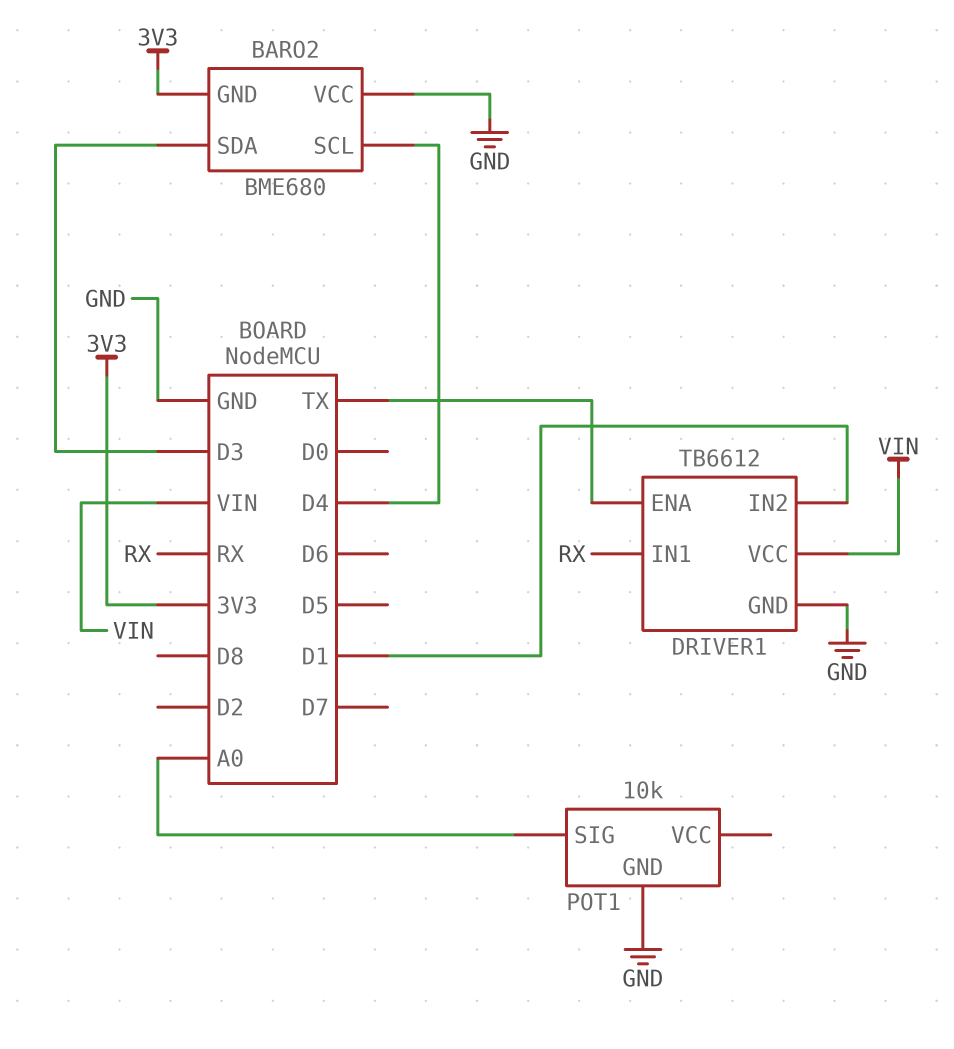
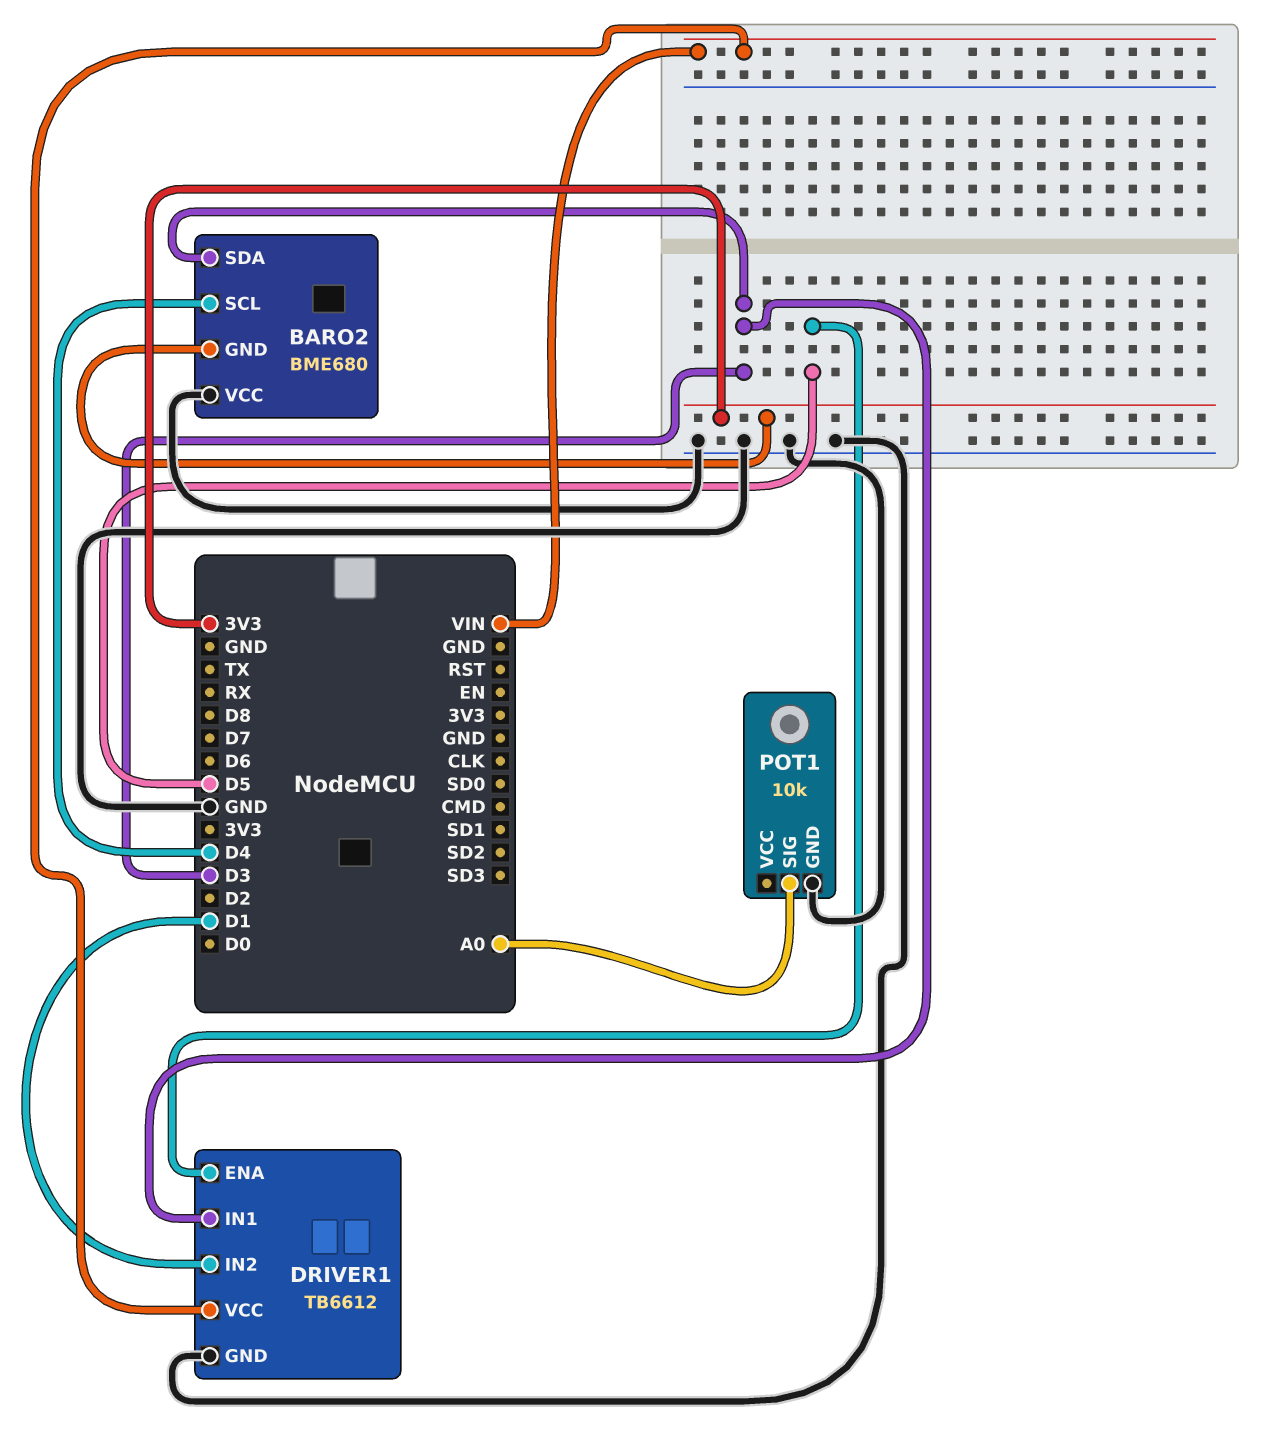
DRIVER1 pin ENA: TX -> D5
DRIVER1 pin IN1: RX -> D3

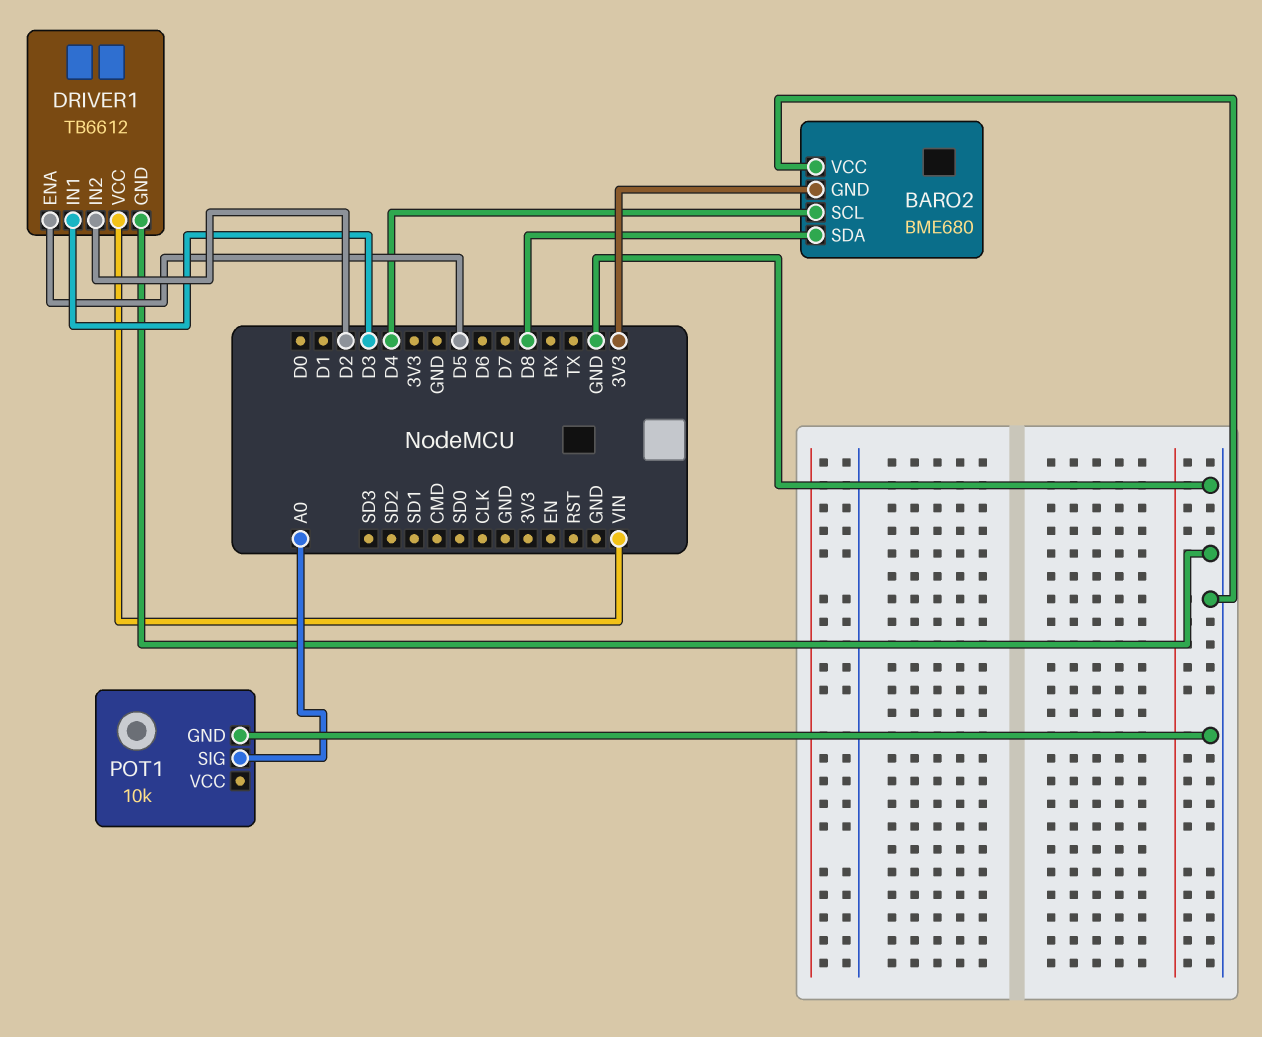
BARO2 pin SDA: D3 -> D8
DRIVER1 pin IN2: D1 -> D2

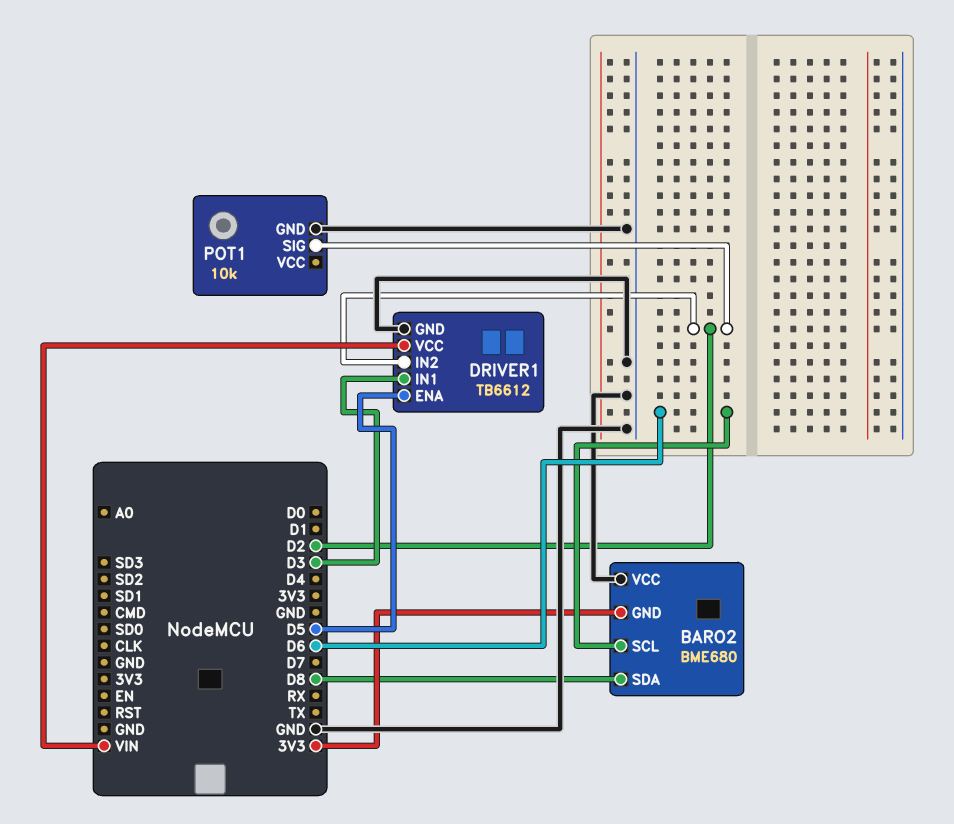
BARO2 pin SCL: D4 -> D6
POT1 pin SIG: A0 -> D2

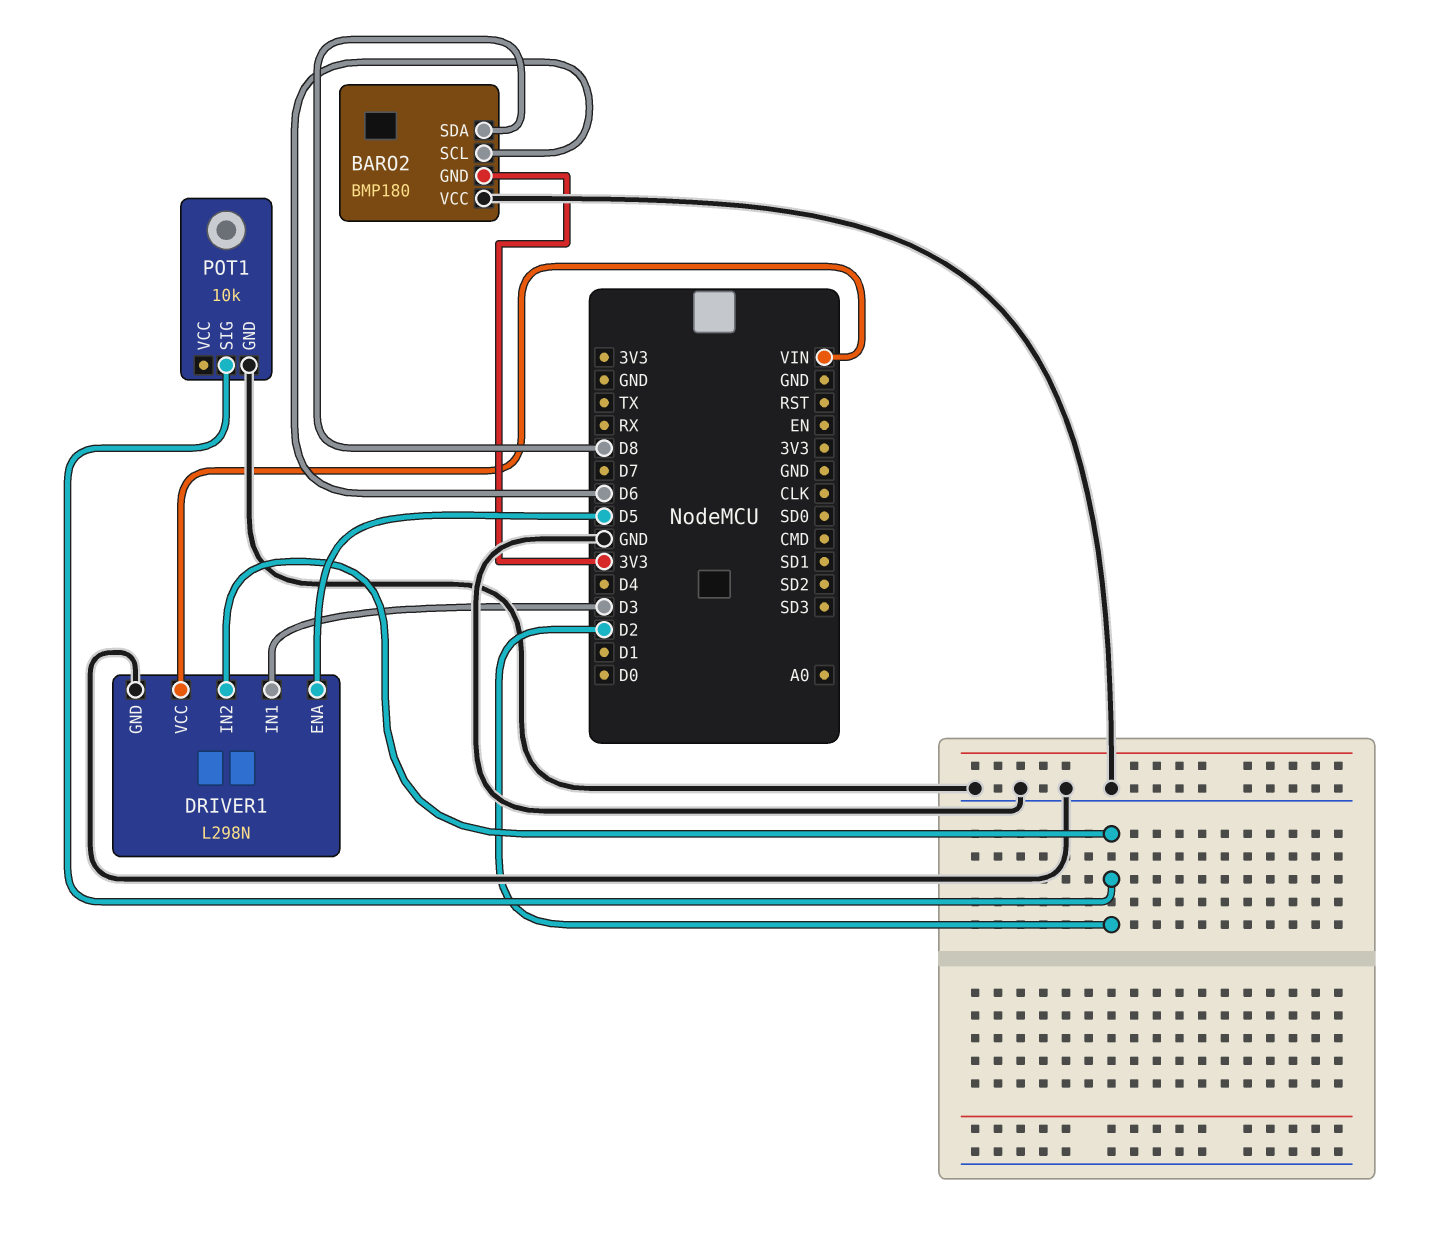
BARO2: BME680 -> BMP180
DRIVER1: TB6612 -> L298N

